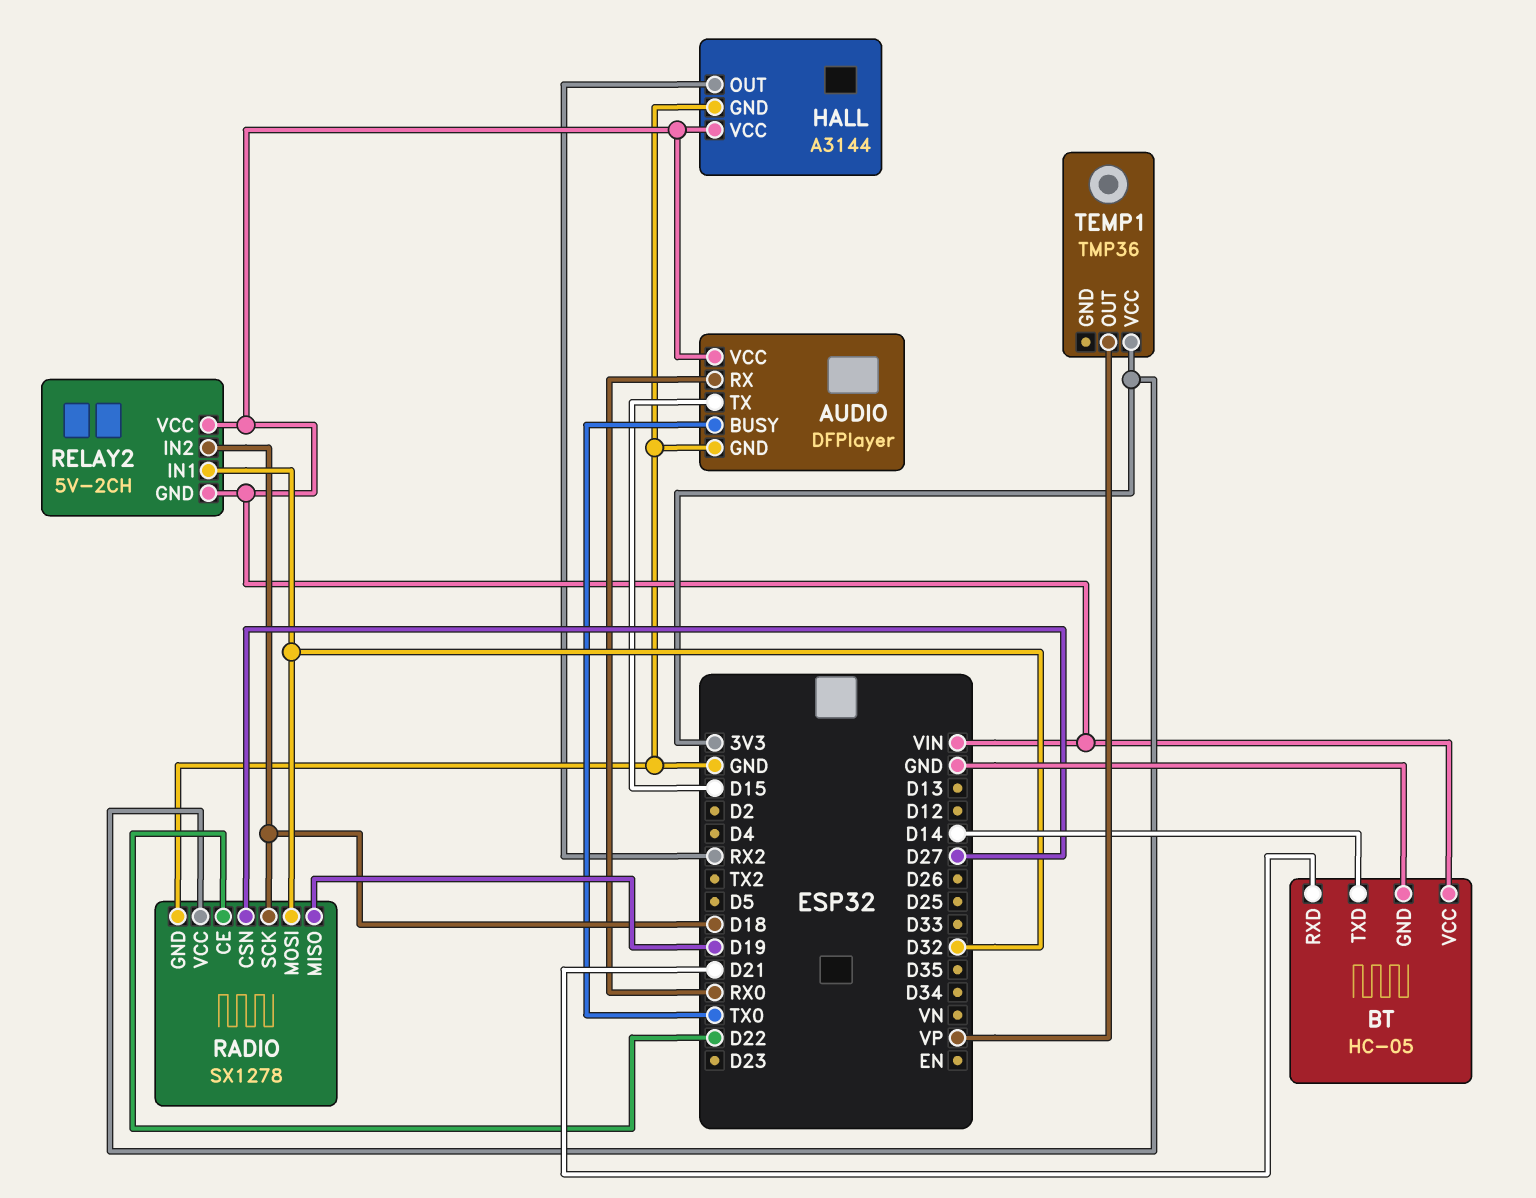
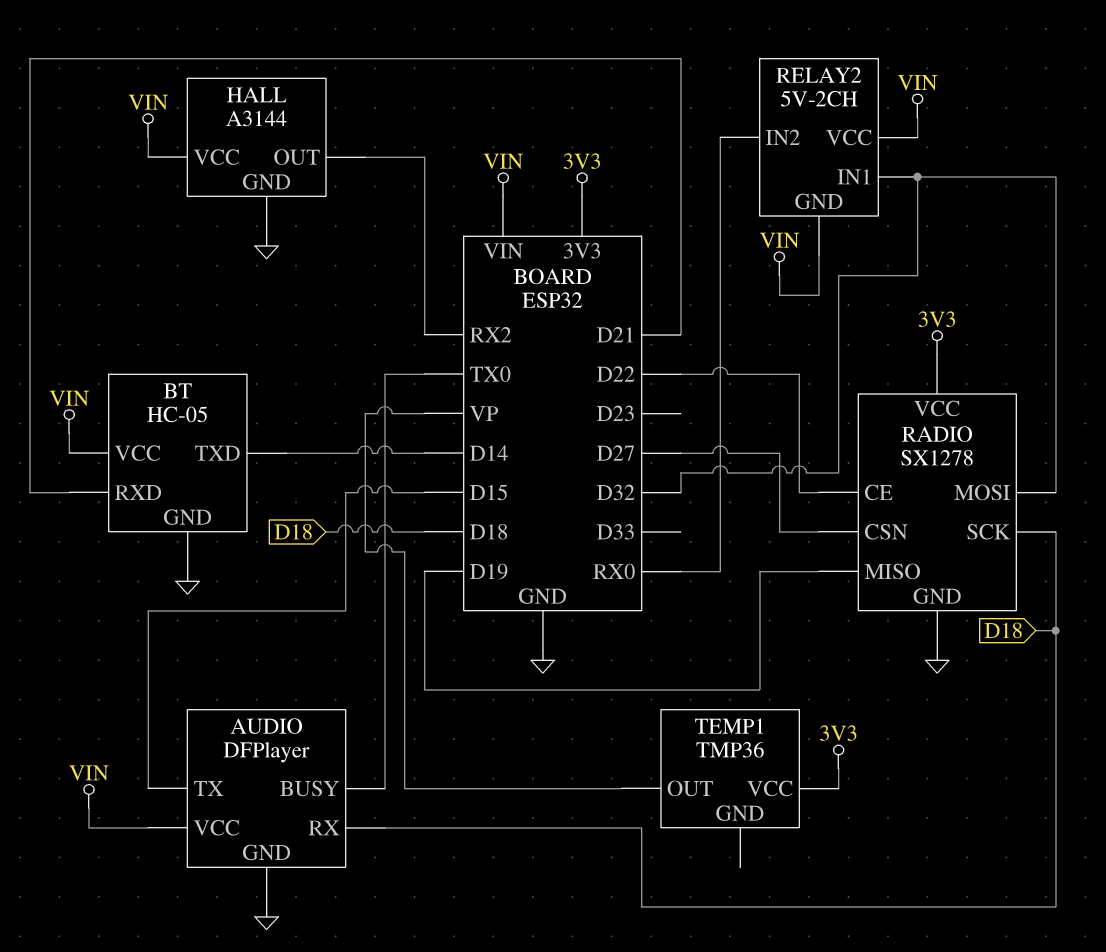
AUDIO pin RX: RX0 -> D18
RELAY2 pin IN2: D18 -> RX0

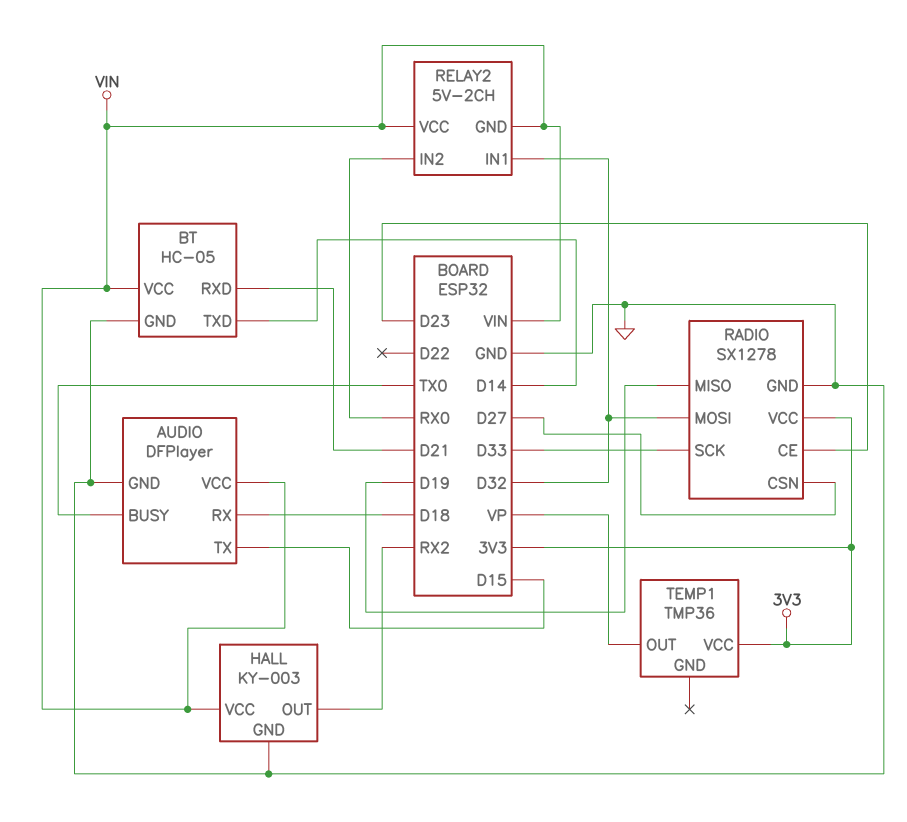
HALL: A3144 -> KY-003
RADIO pin CE: D22 -> D23
RADIO pin SCK: D18 -> D33

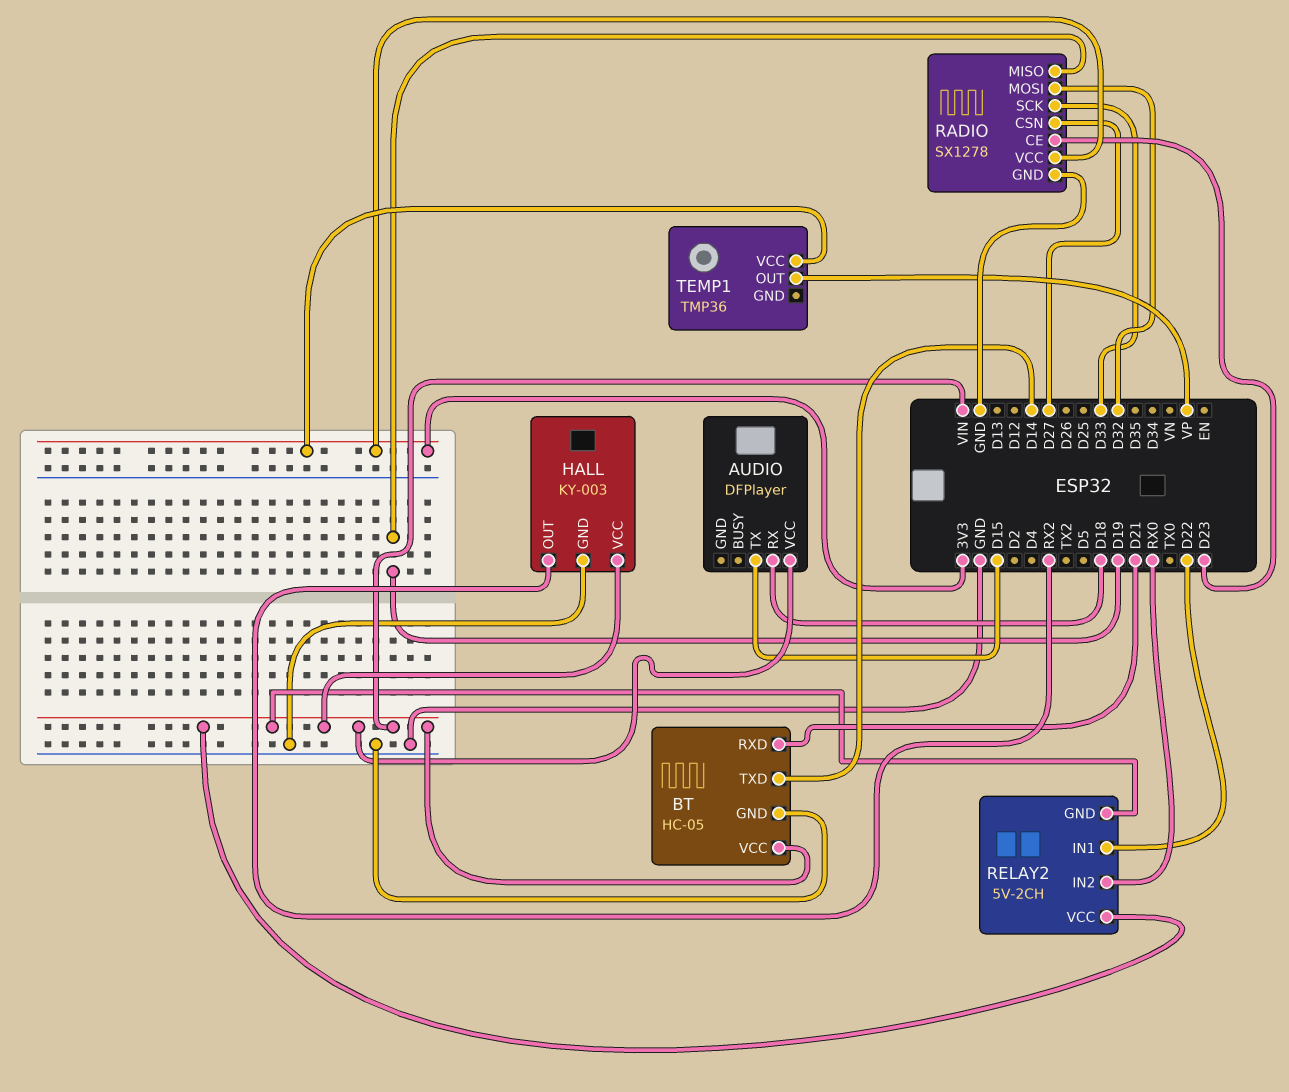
AUDIO pin BUSY: TX0 -> none
AUDIO pin GND: GND -> none
RELAY2 pin IN1: D32 -> D22

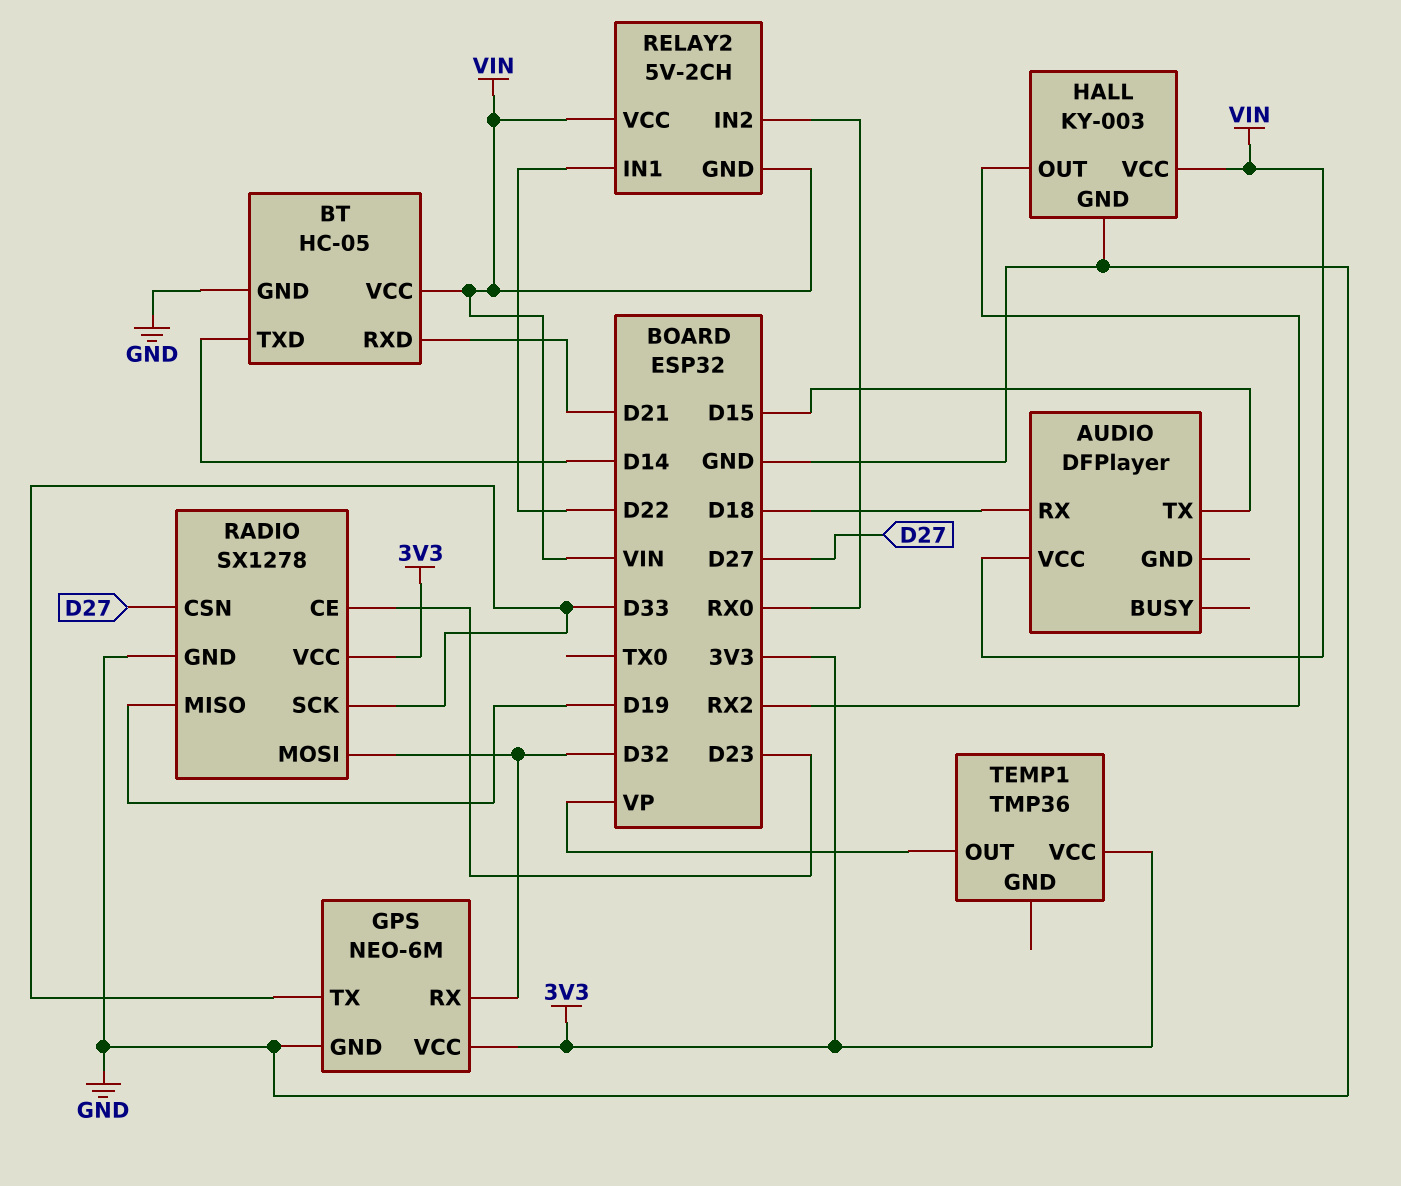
GPS: none -> NEO-6M
GPS pin GND: none -> GND
GPS pin RX: none -> D32
GPS pin TX: none -> D33
GPS pin VCC: none -> 3V3

